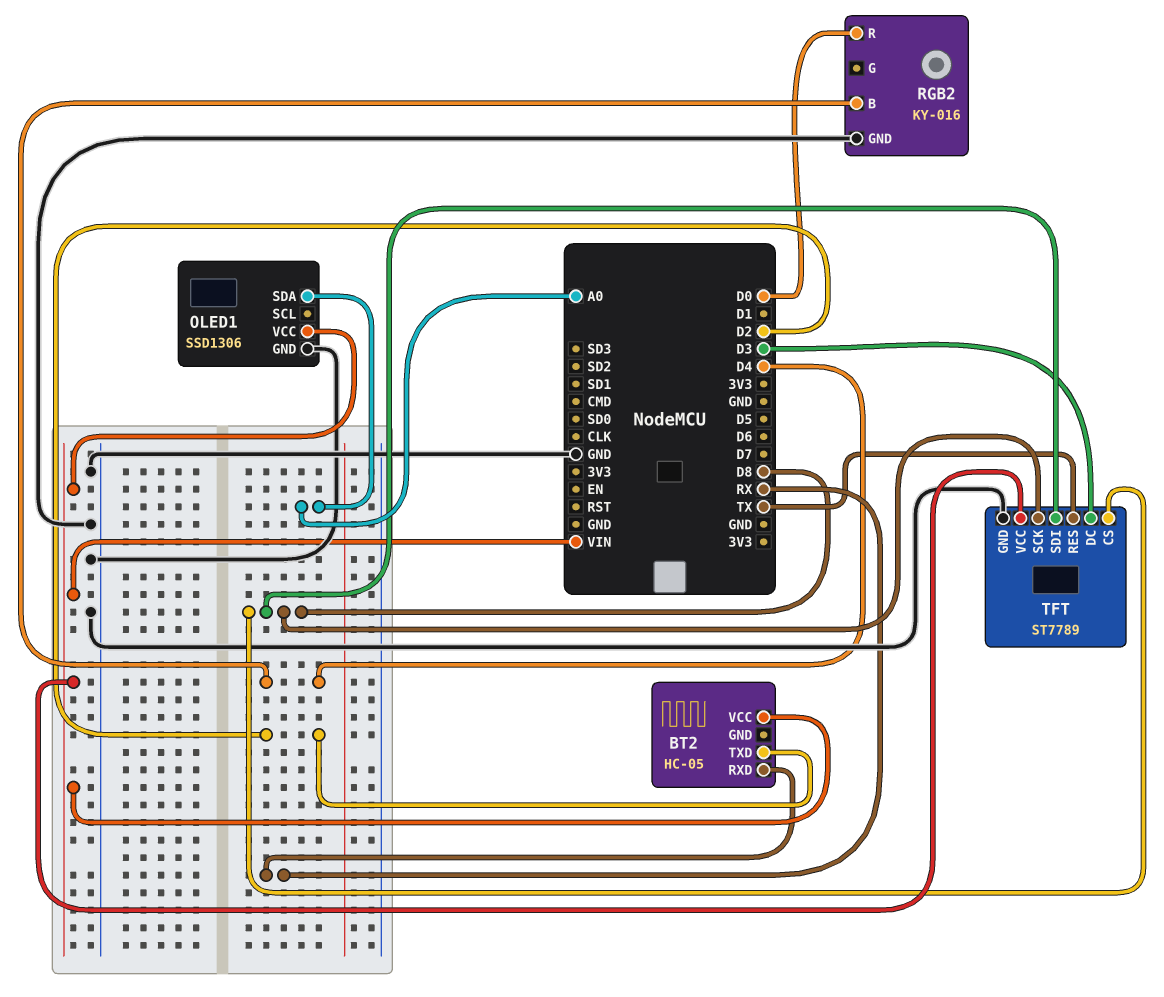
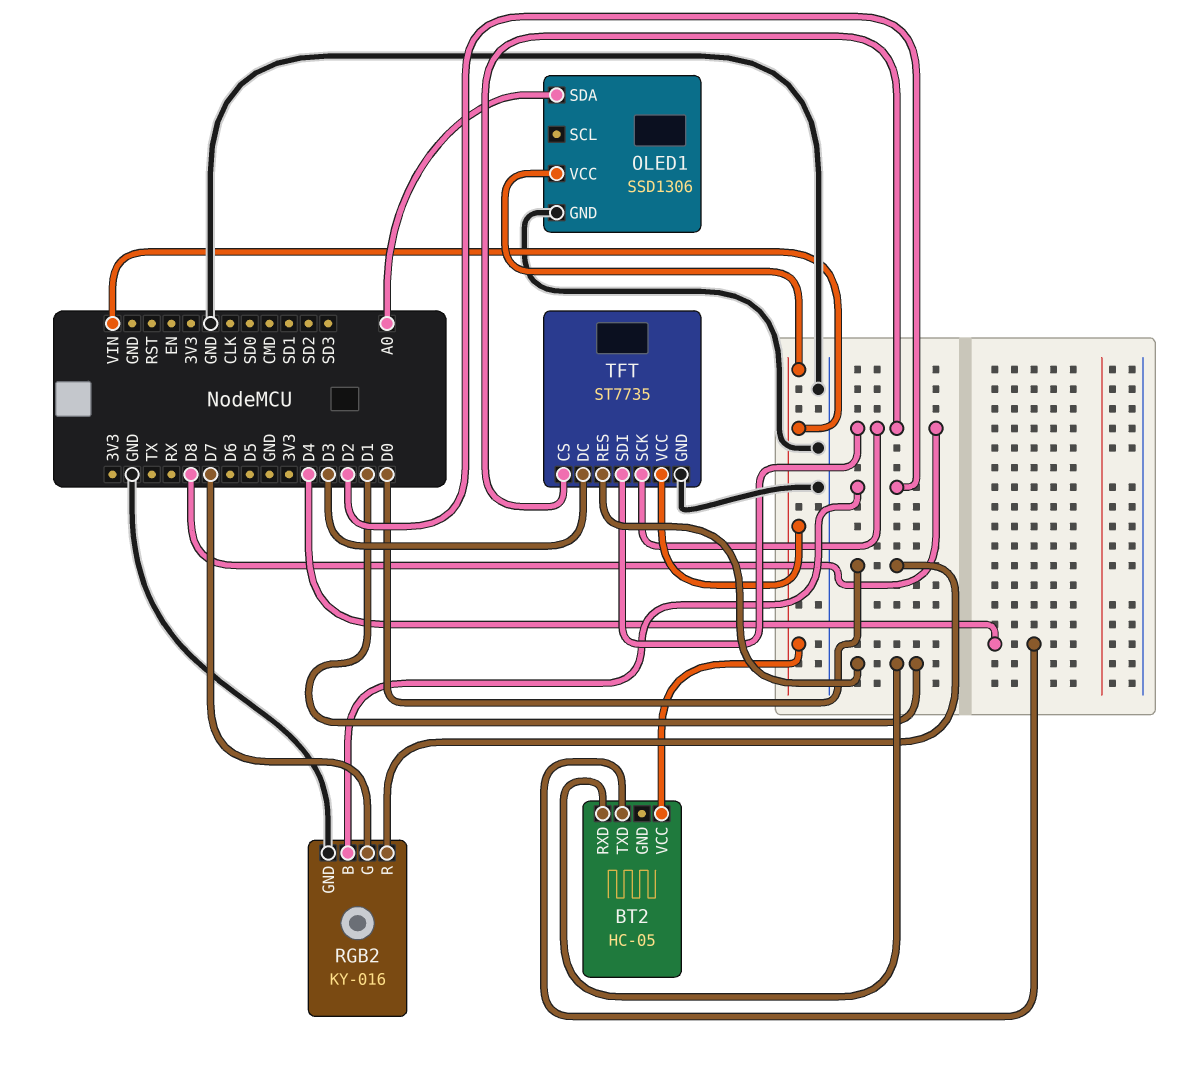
BT2 pin RXD: RX -> D1
BT2 pin TXD: D2 -> D4
RGB2 pin B: D4 -> D2
RGB2 pin G: none -> D7
TFT: ST7789 -> ST7735
TFT pin RES: TX -> D1

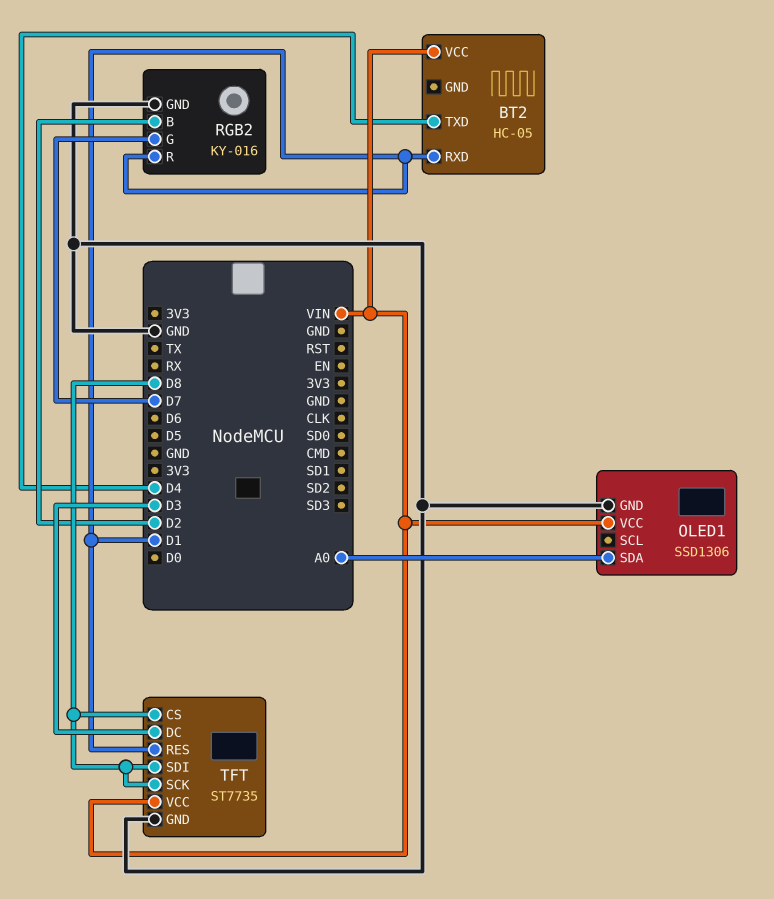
RGB2 pin R: D0 -> D1

